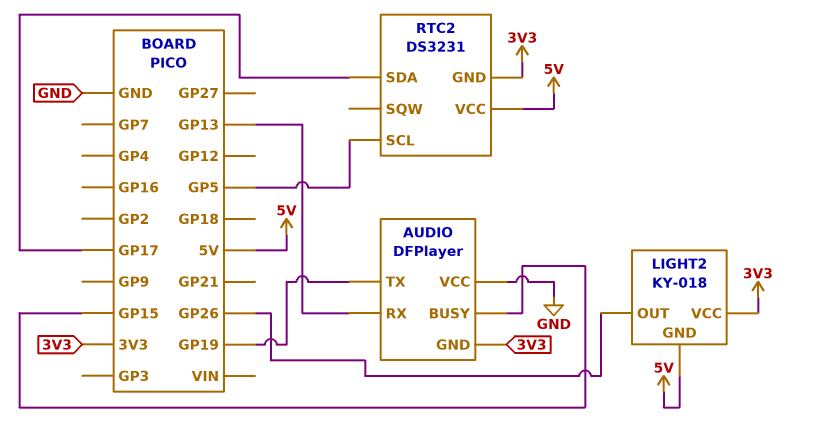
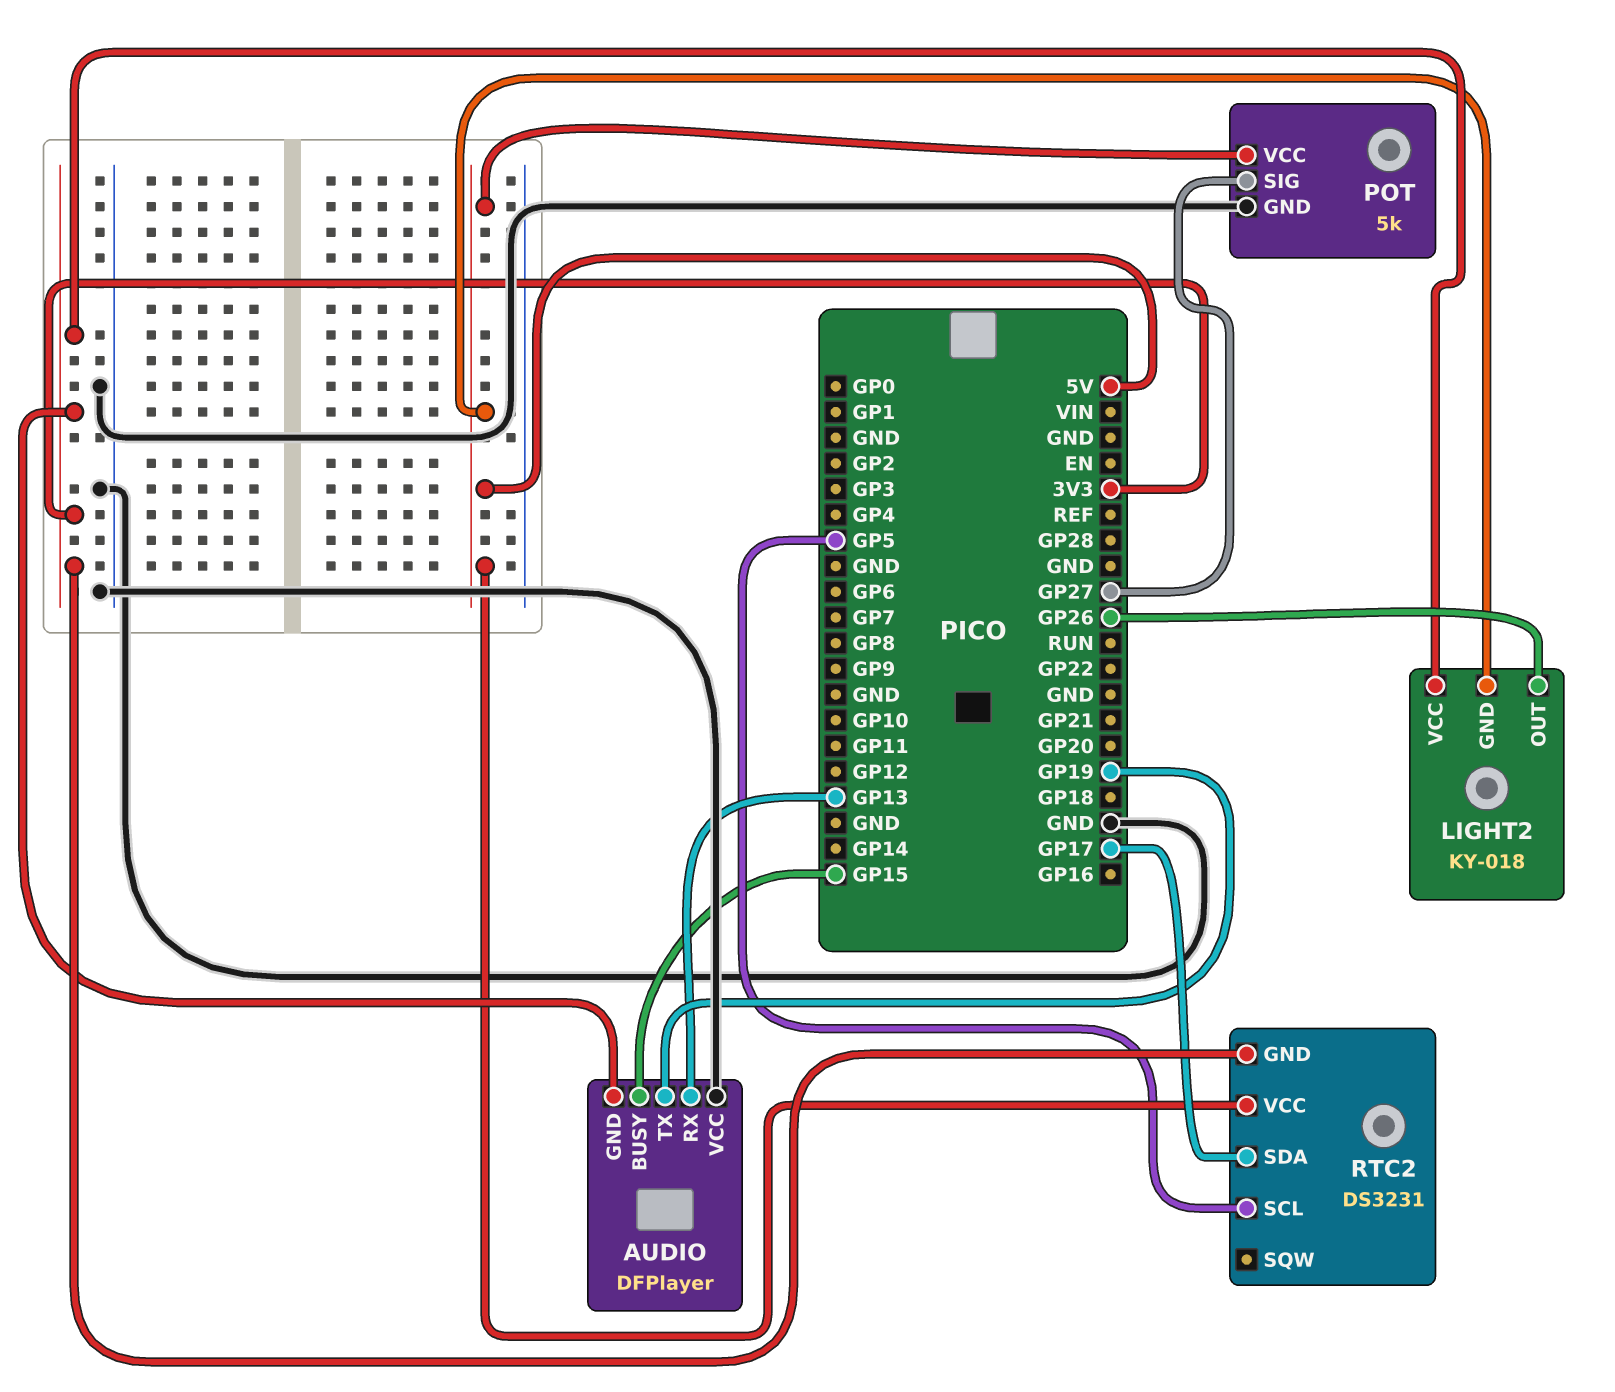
POT: none -> 5k
POT pin GND: none -> GND
POT pin SIG: none -> GP27
POT pin VCC: none -> 5V

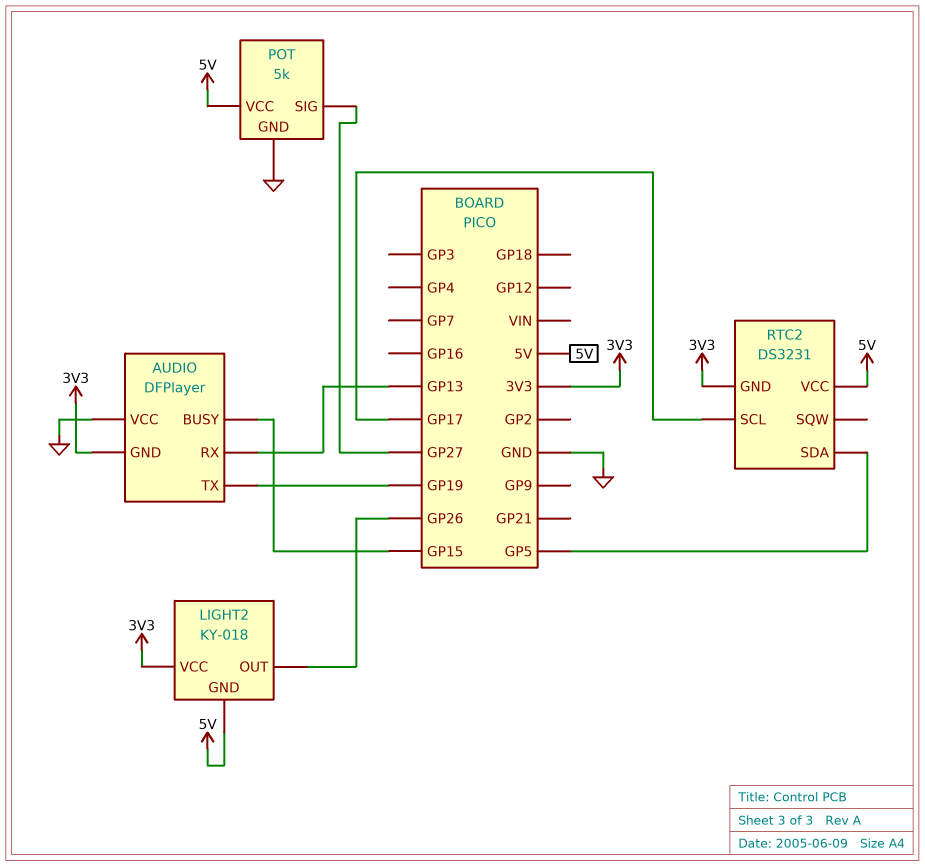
RTC2 pin SCL: GP5 -> GP17
RTC2 pin SDA: GP17 -> GP5

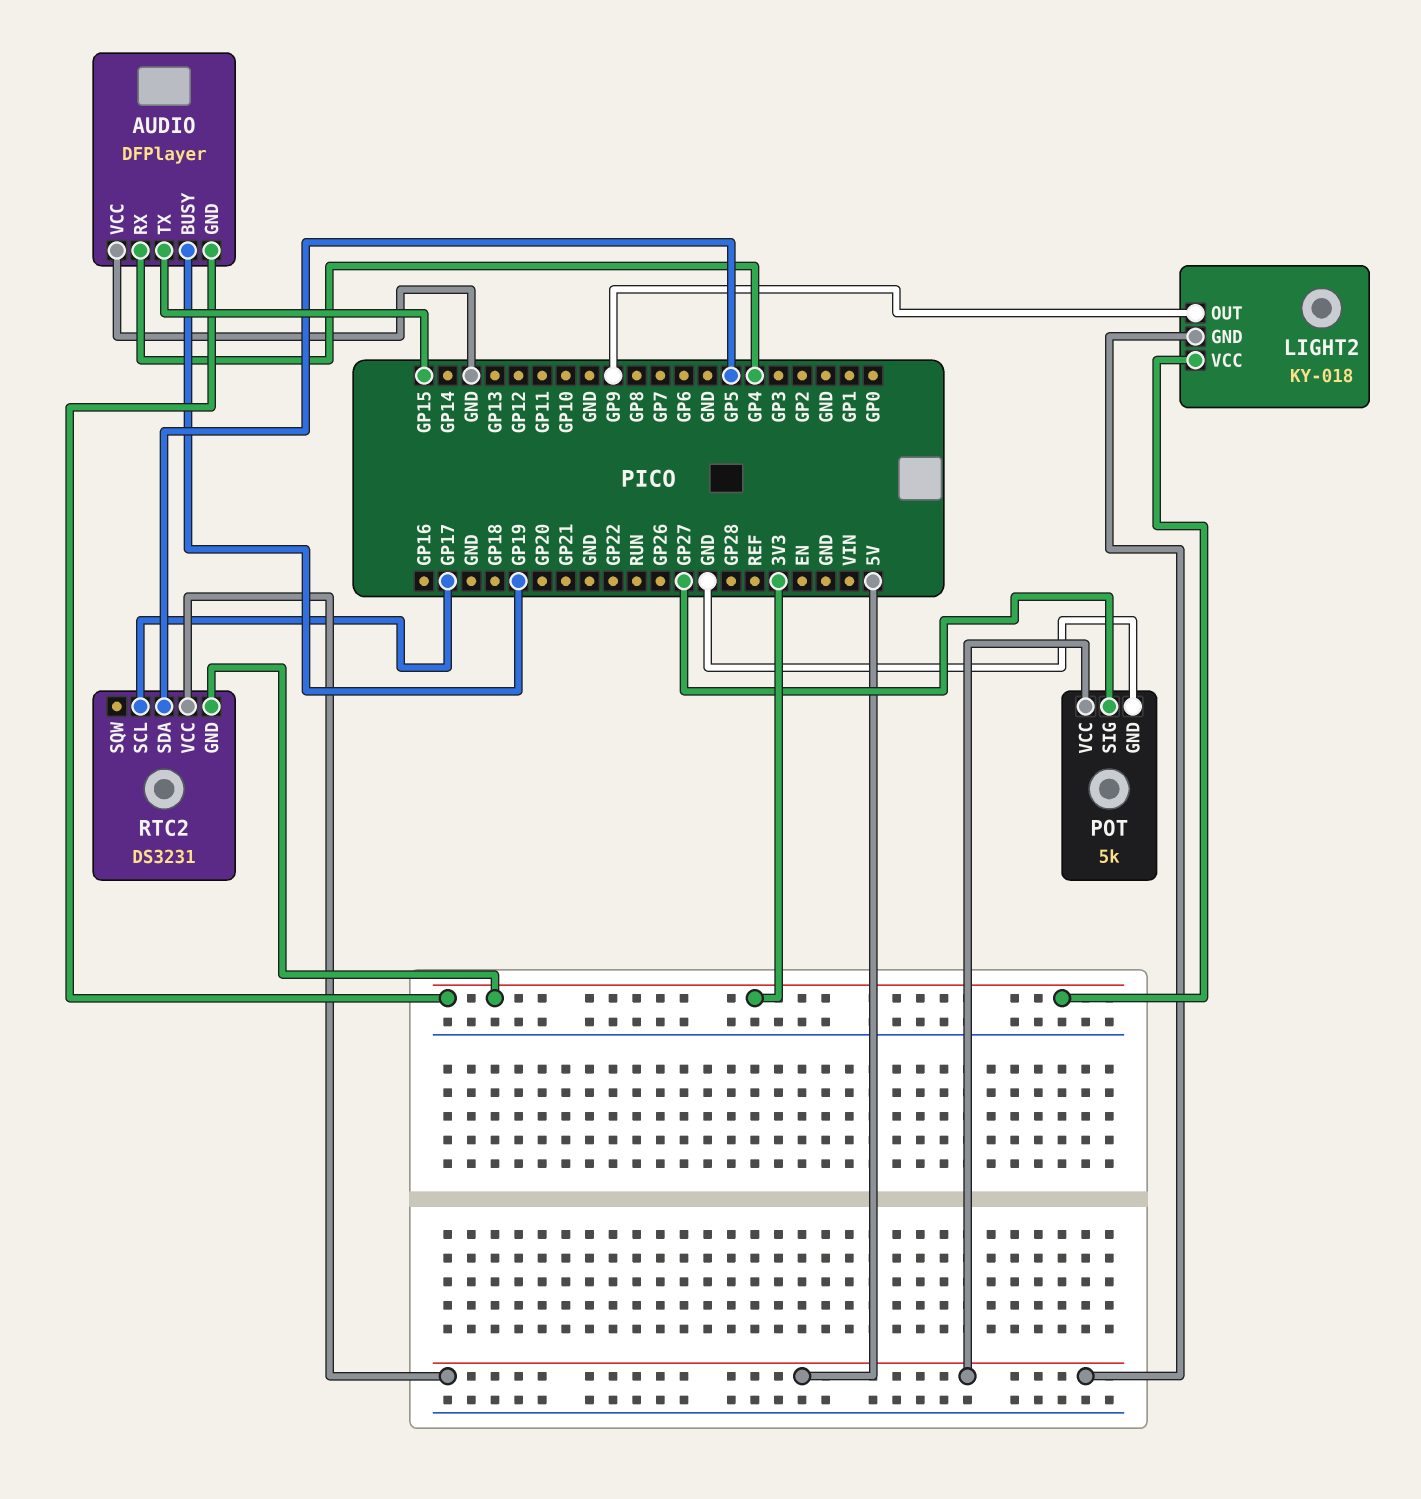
AUDIO pin BUSY: GP15 -> GP19
AUDIO pin RX: GP13 -> GP4
AUDIO pin TX: GP19 -> GP15
LIGHT2 pin OUT: GP26 -> GP9

